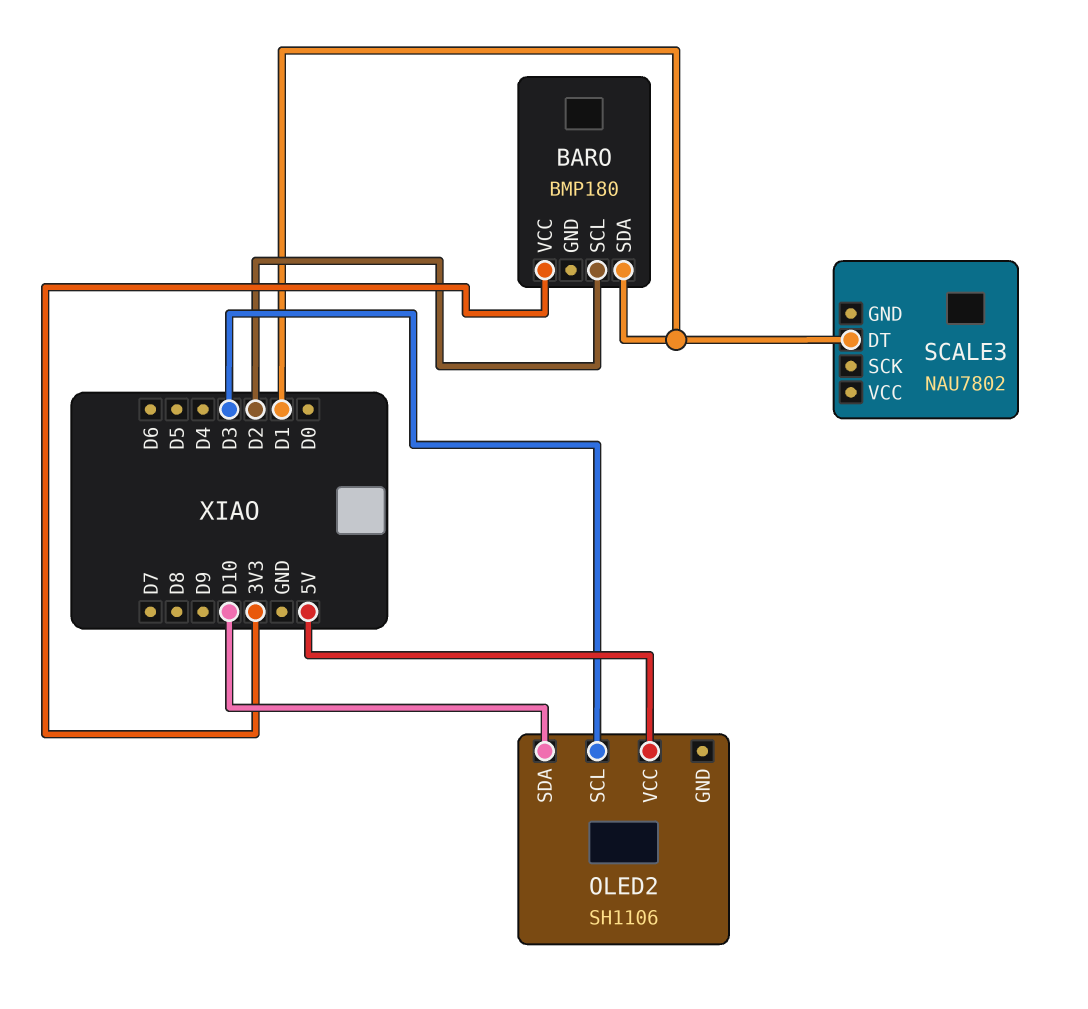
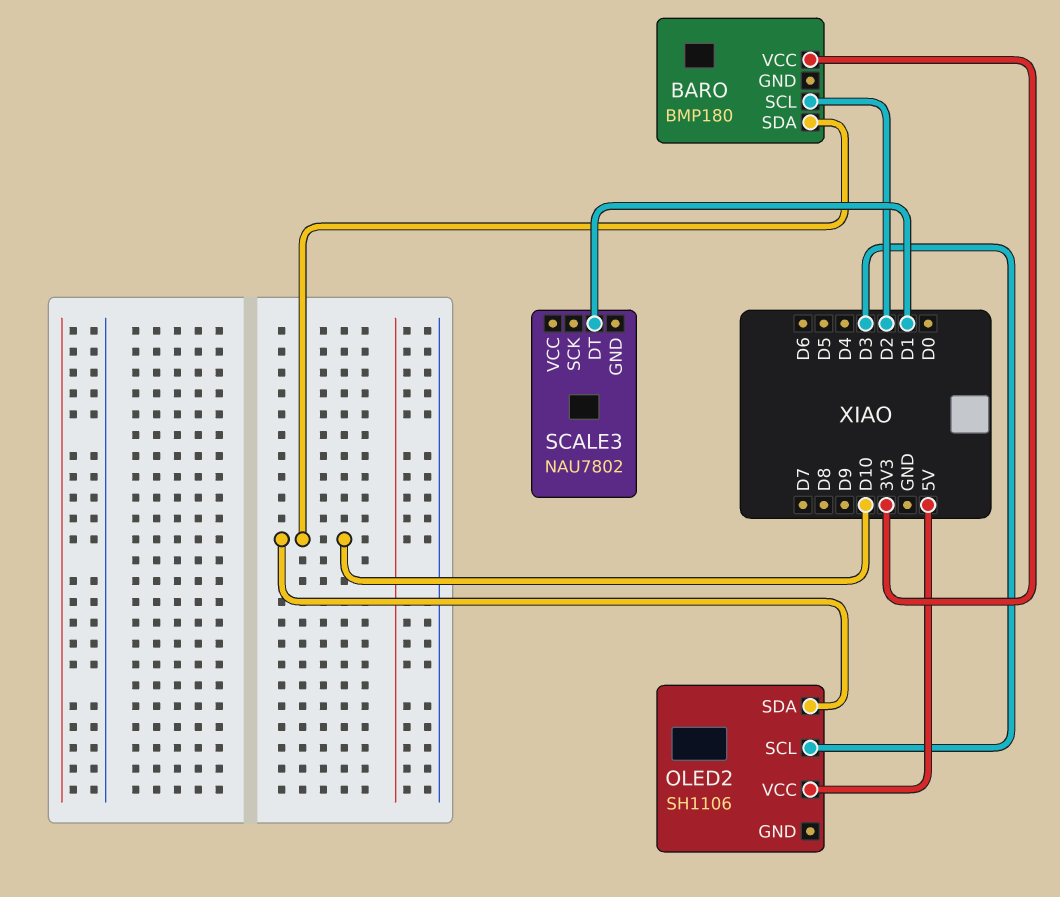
BARO pin SDA: D1 -> D10

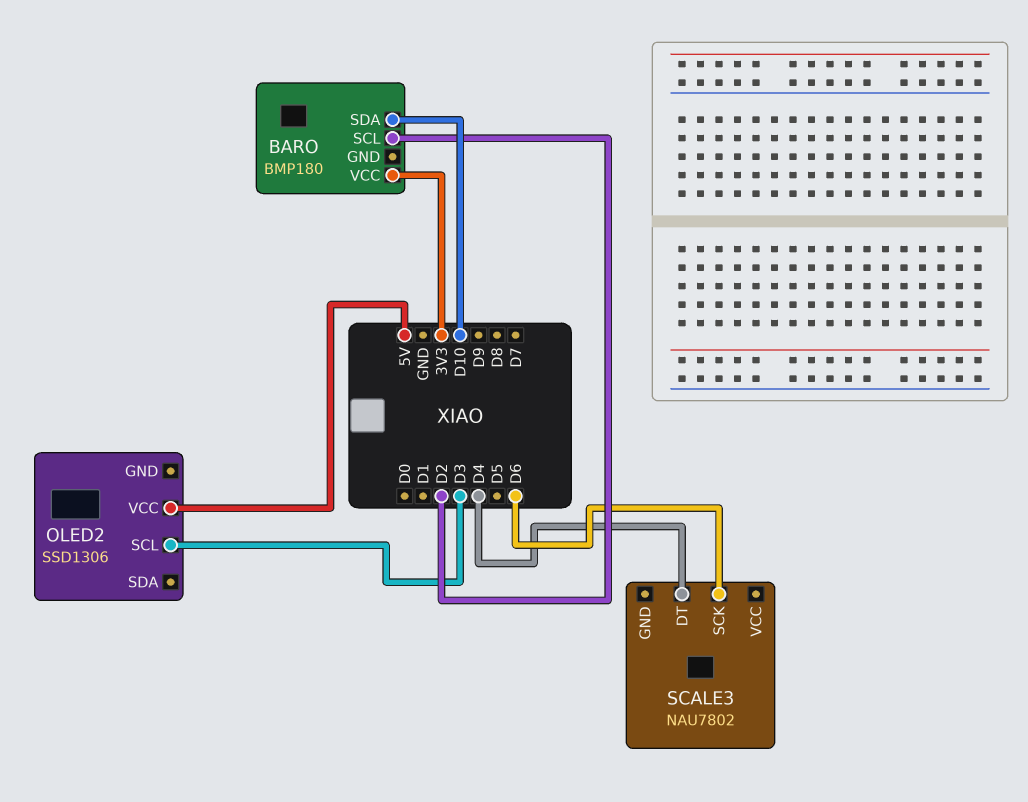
OLED2: SH1106 -> SSD1306
OLED2 pin SDA: D10 -> none
SCALE3 pin DT: D1 -> D4
SCALE3 pin SCK: none -> D6

